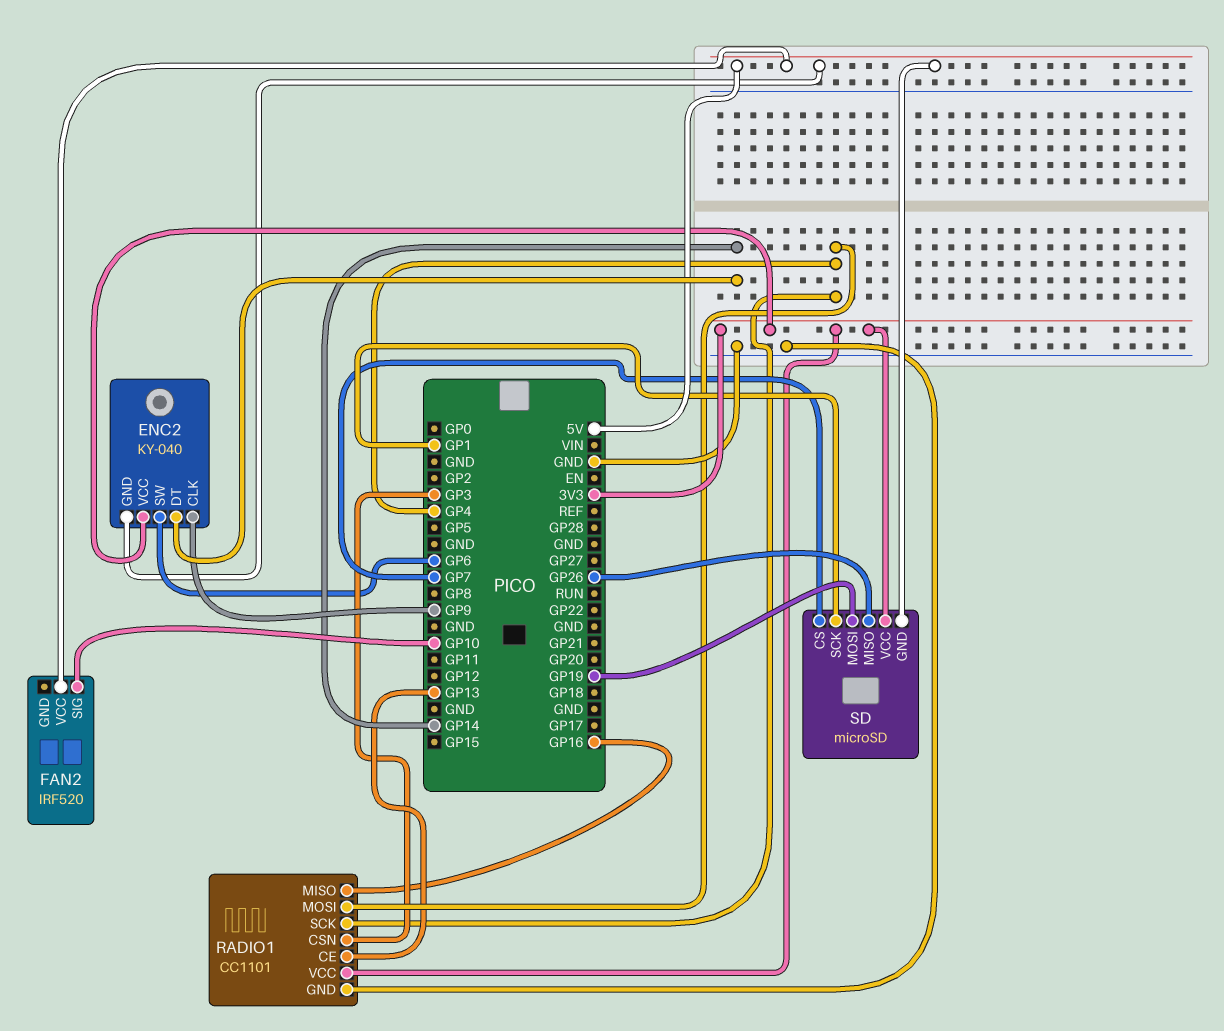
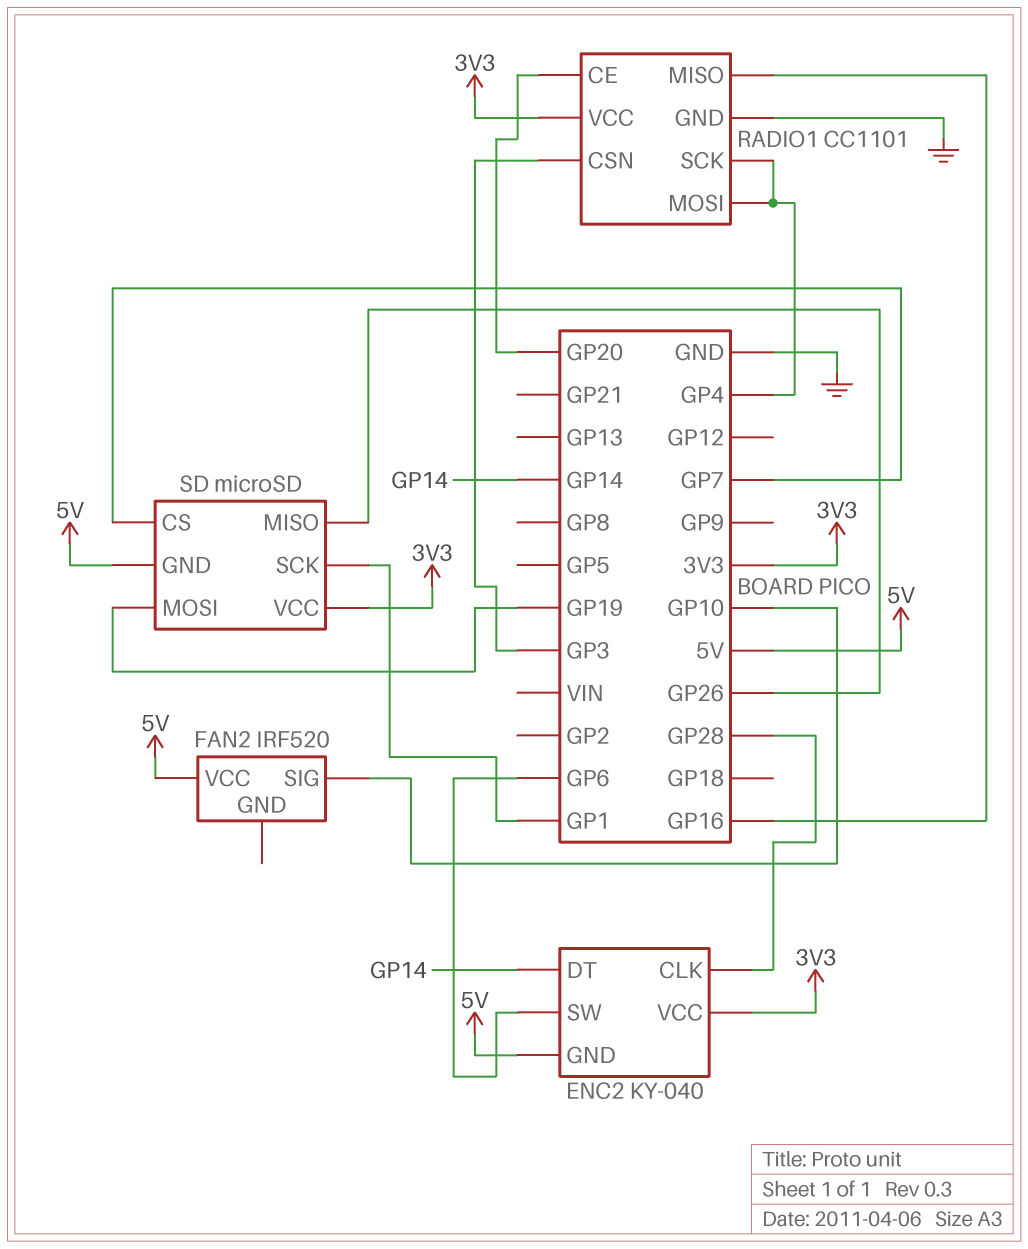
ENC2 pin CLK: GP9 -> GP28
RADIO1 pin CE: GP13 -> GP20

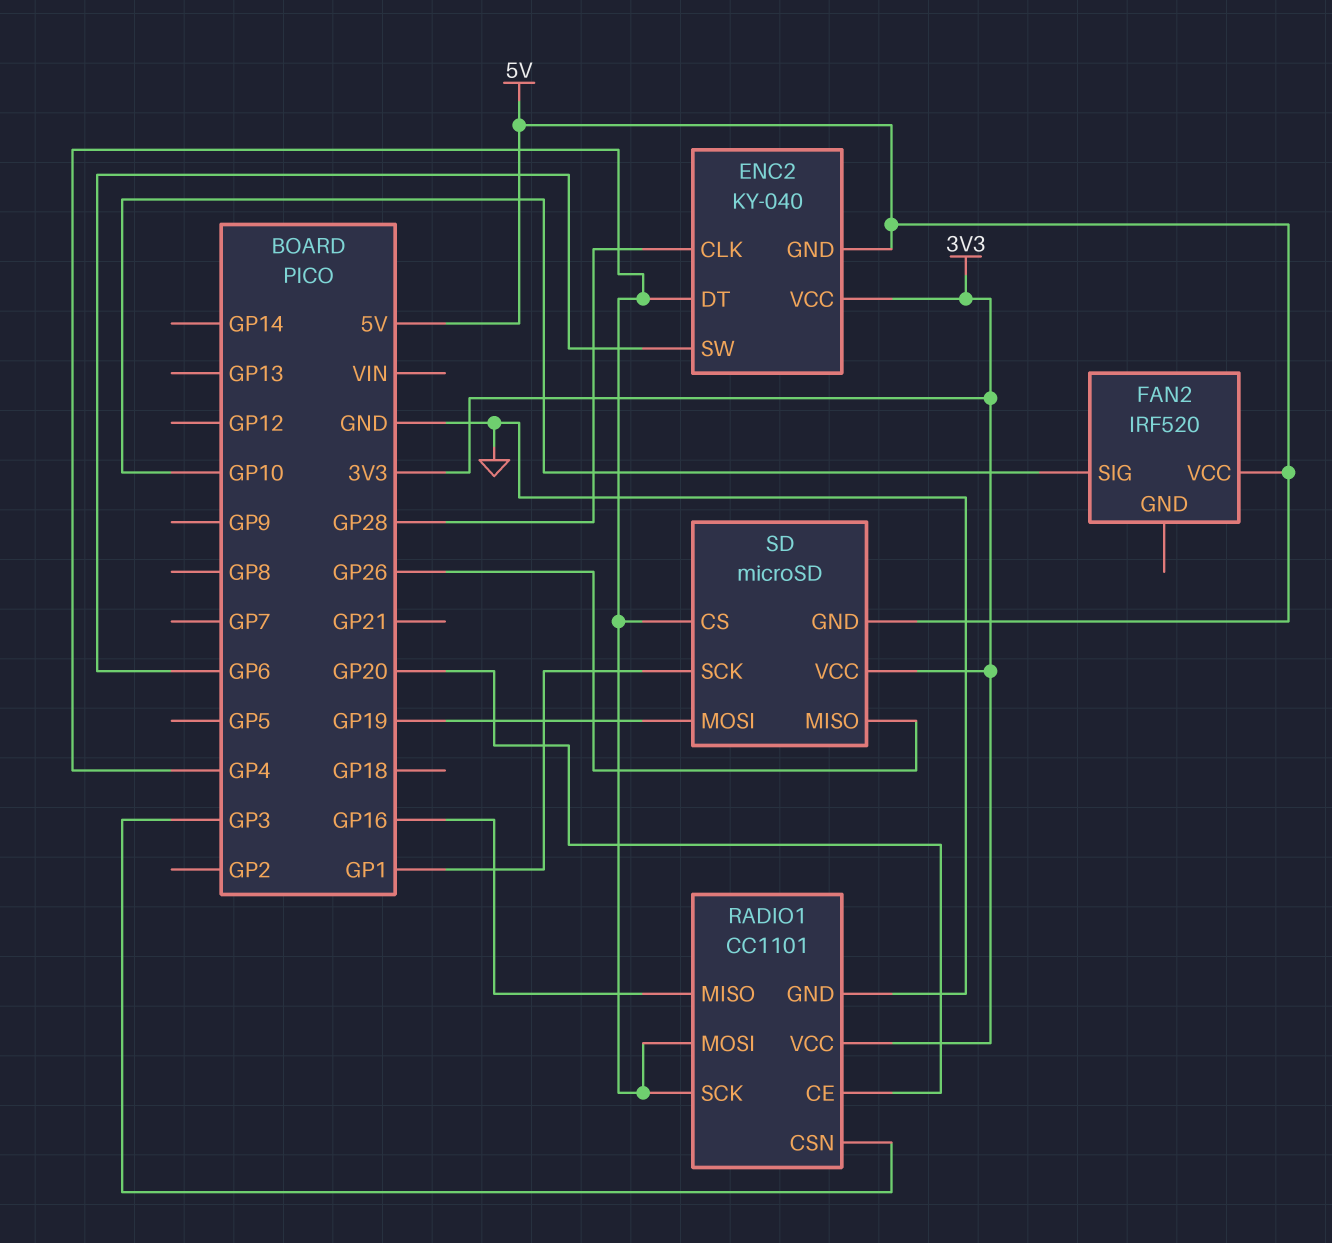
ENC2 pin DT: GP14 -> GP4
SD pin CS: GP7 -> GP4

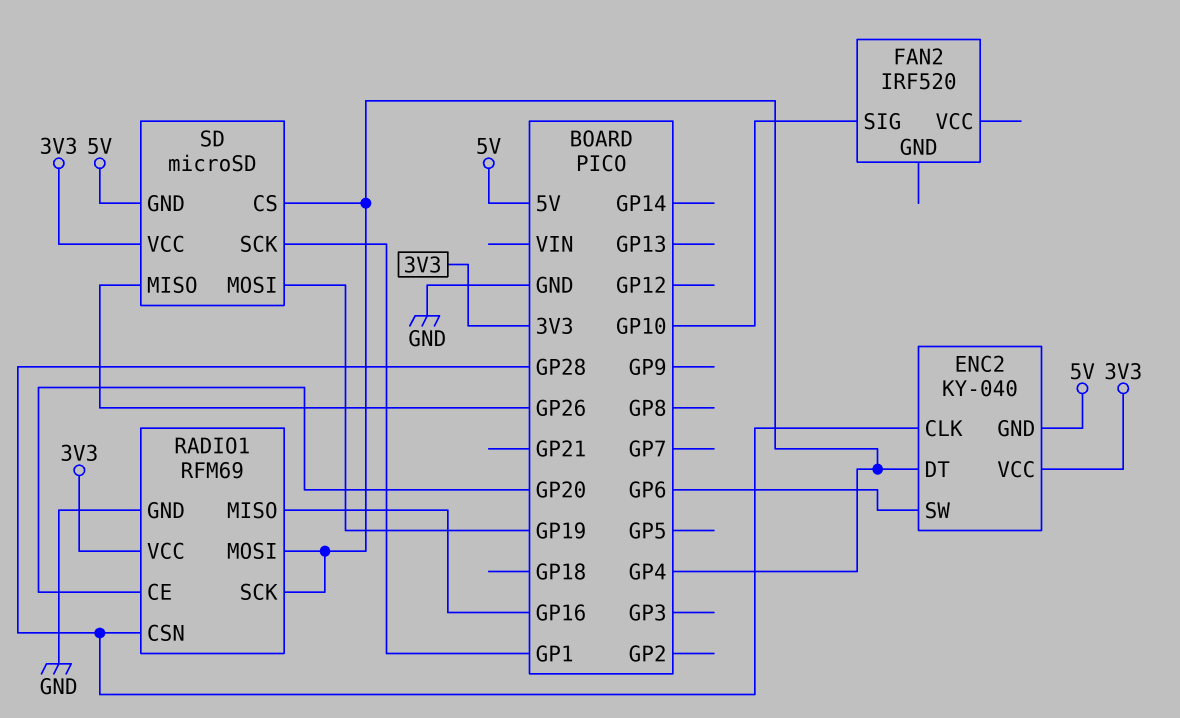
FAN2 pin VCC: 5V -> none
RADIO1: CC1101 -> RFM69
RADIO1 pin CSN: GP3 -> GP28

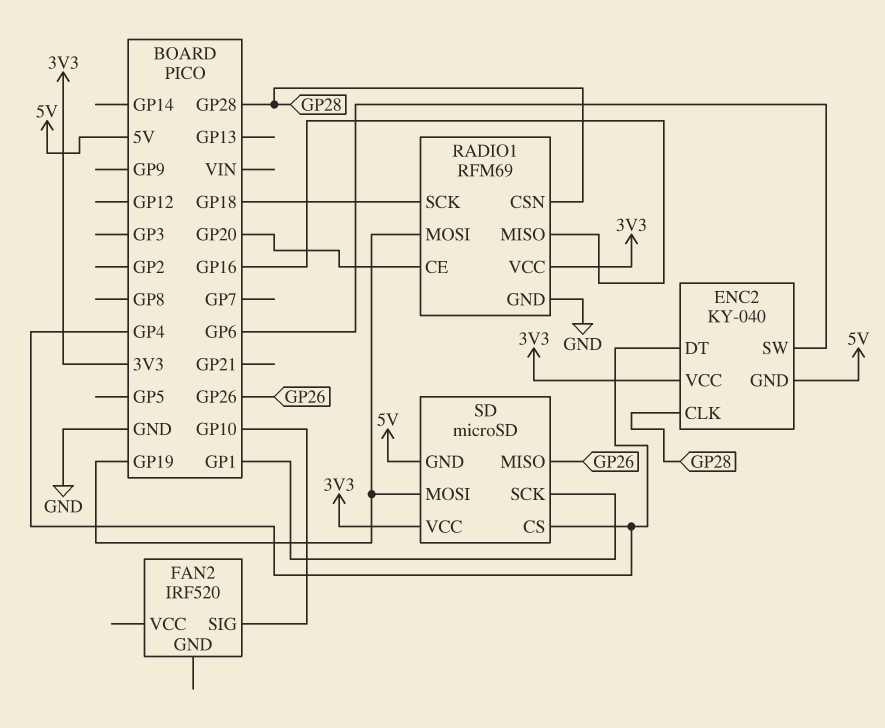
RADIO1 pin MOSI: GP4 -> GP19
RADIO1 pin SCK: GP4 -> GP18

